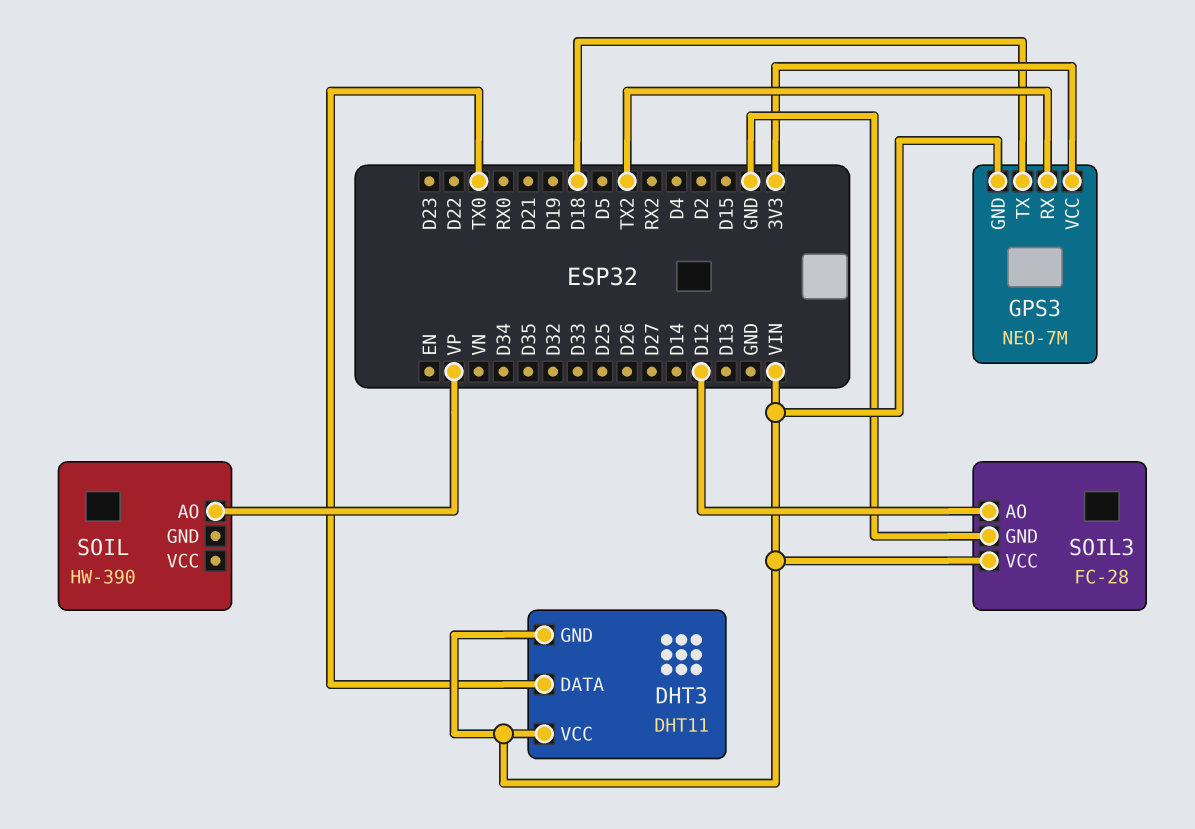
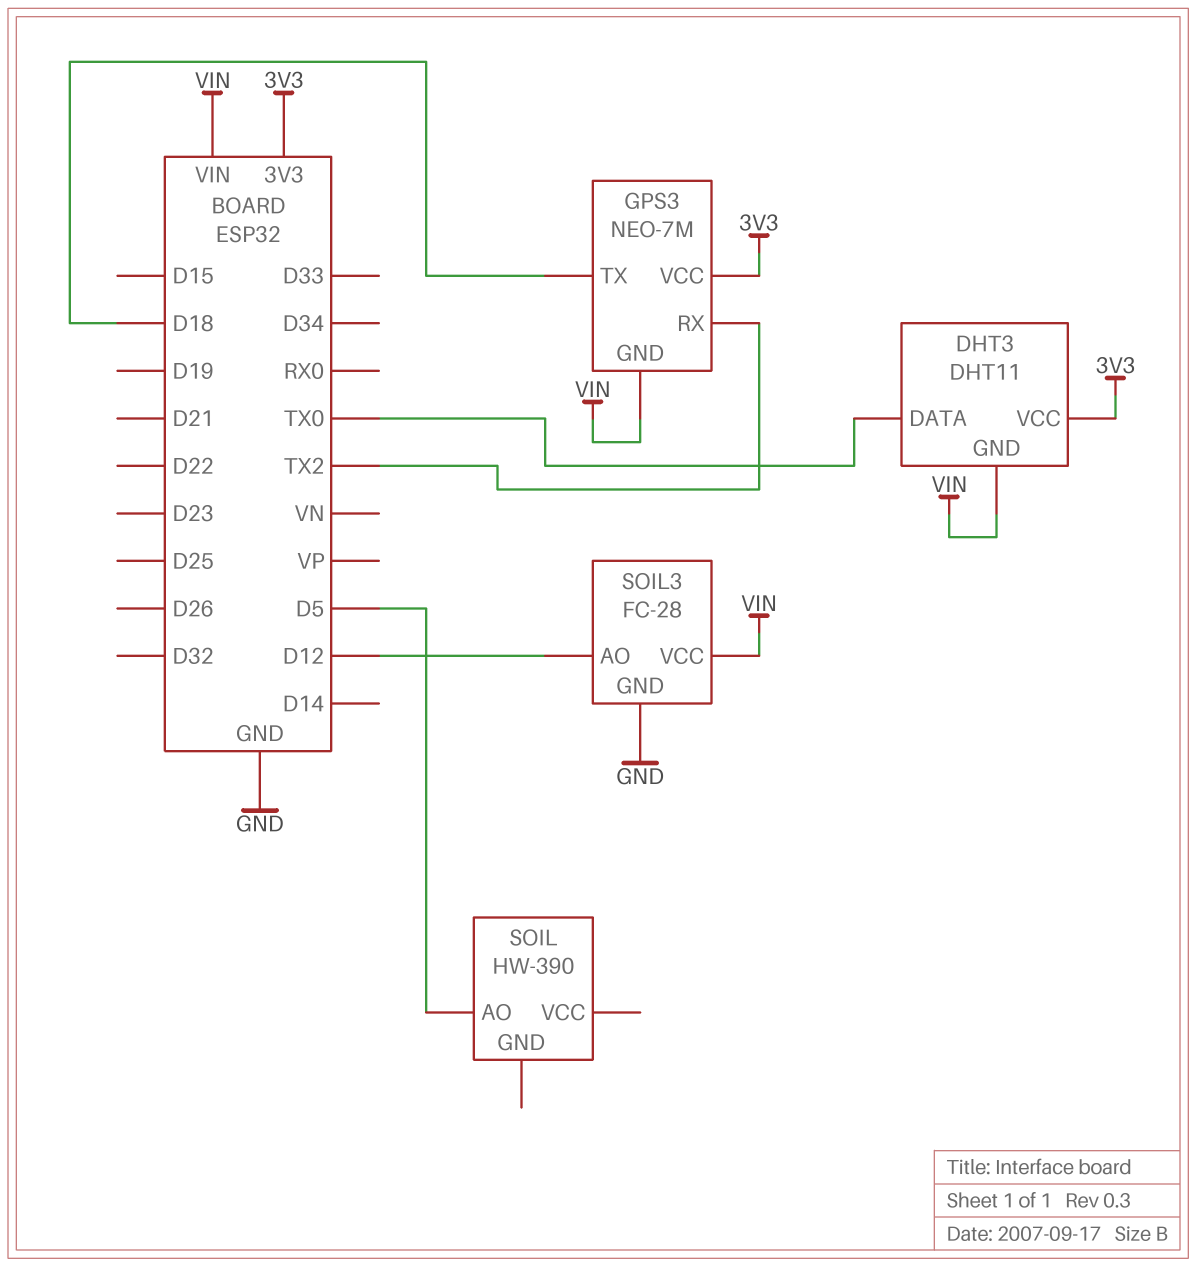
DHT3 pin VCC: VIN -> 3V3
SOIL pin AO: VP -> D5

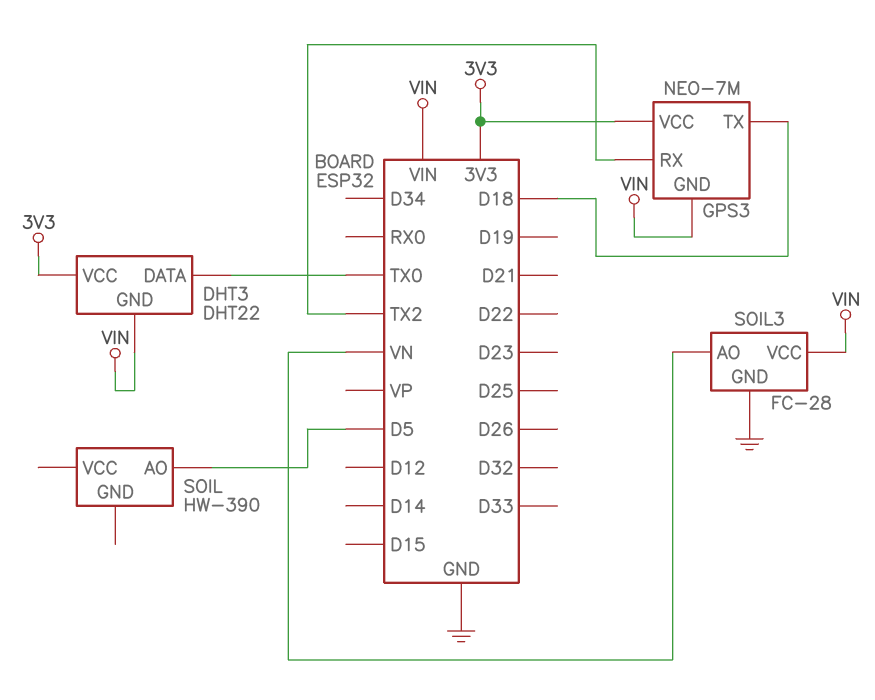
DHT3: DHT11 -> DHT22
SOIL3 pin AO: D12 -> VN

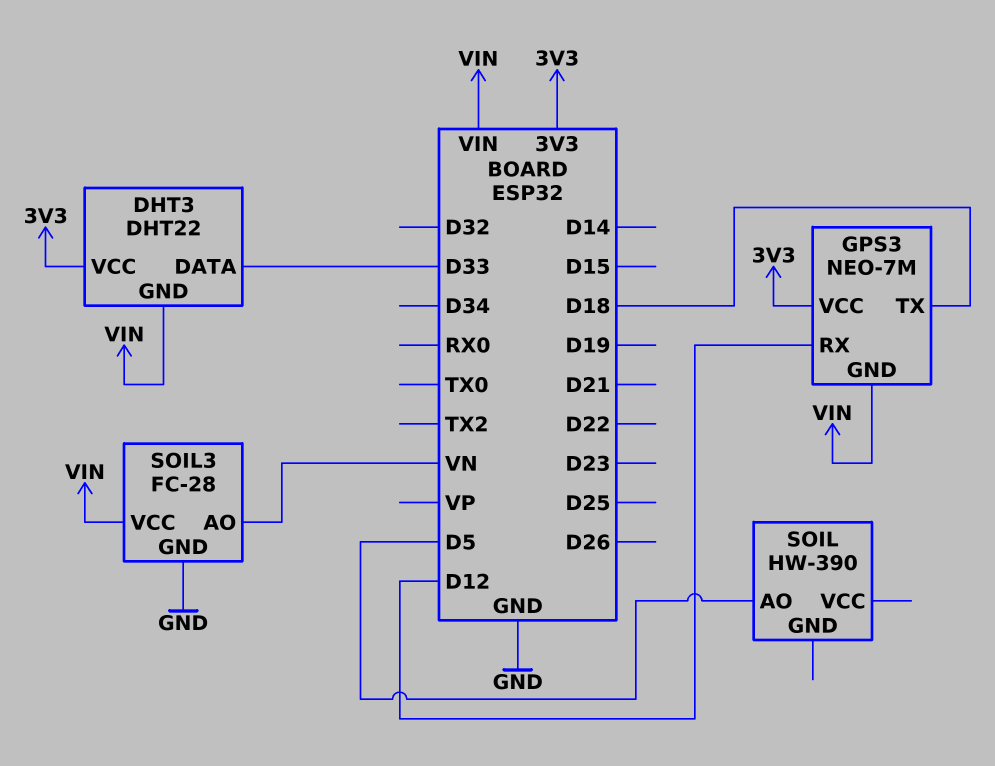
DHT3 pin DATA: TX0 -> D33
GPS3 pin RX: TX2 -> D12

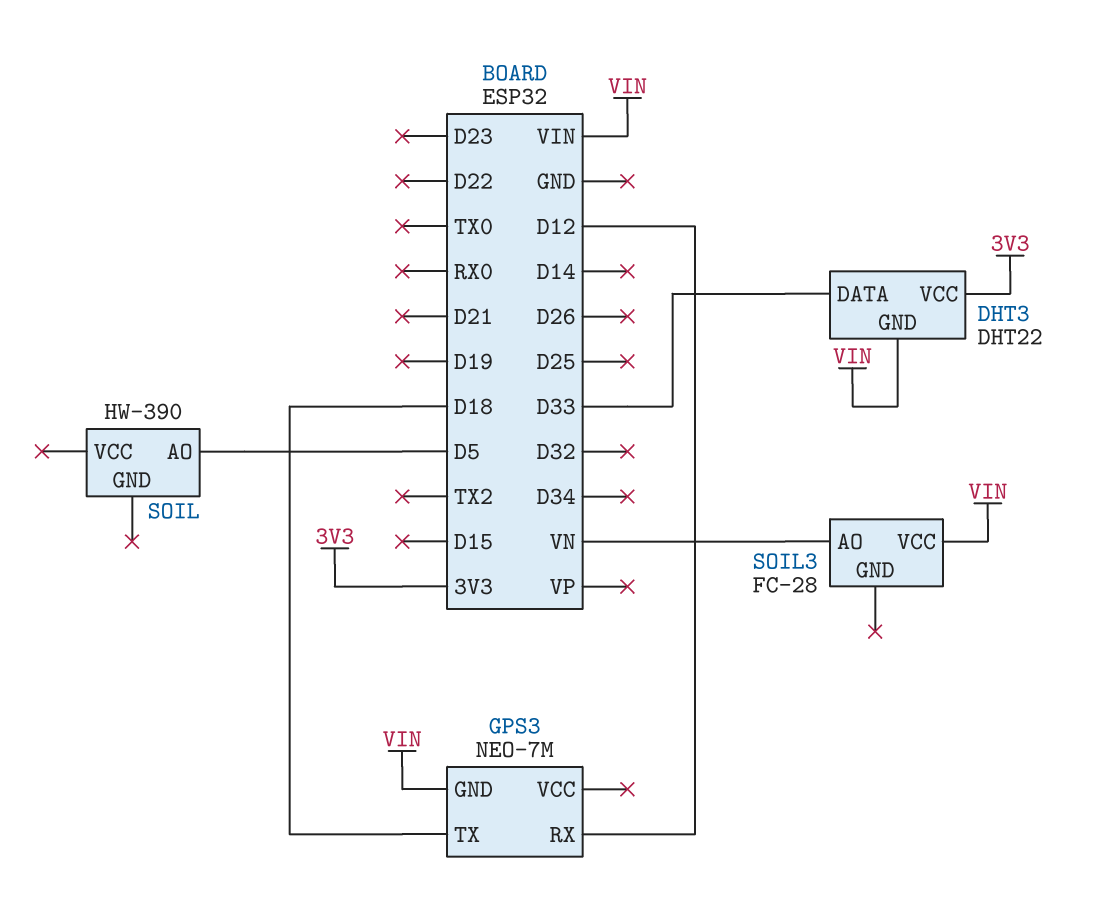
GPS3 pin VCC: 3V3 -> none
SOIL3 pin GND: GND -> none

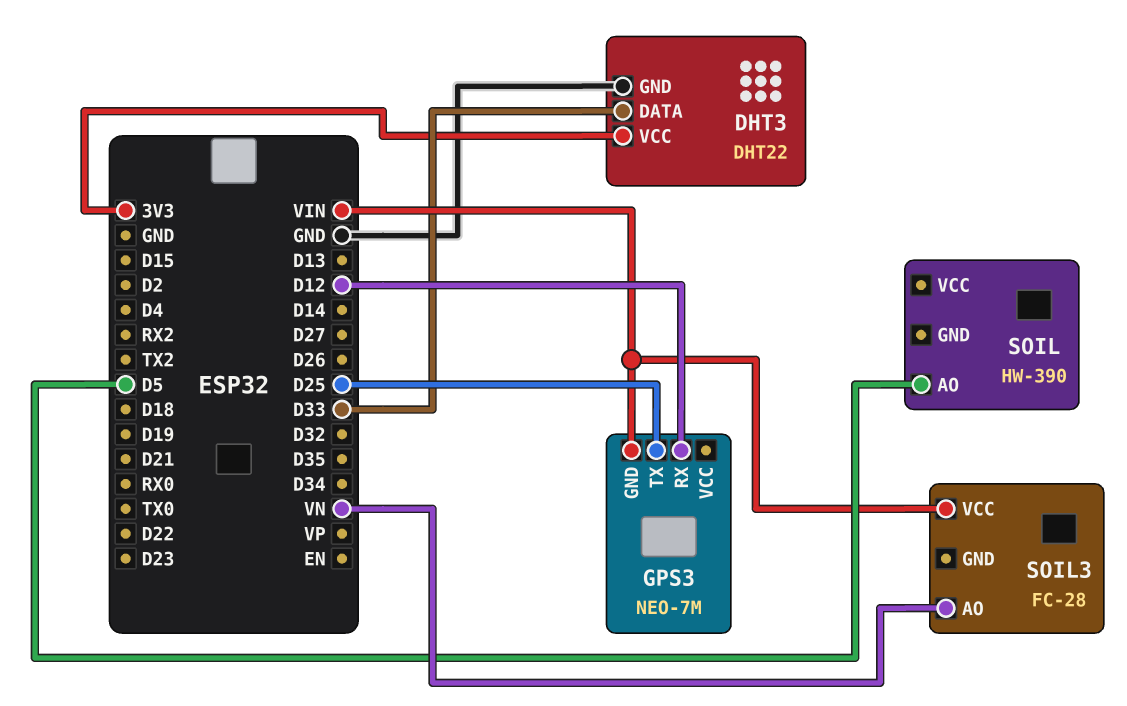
DHT3 pin GND: VIN -> GND
GPS3 pin TX: D18 -> D25

